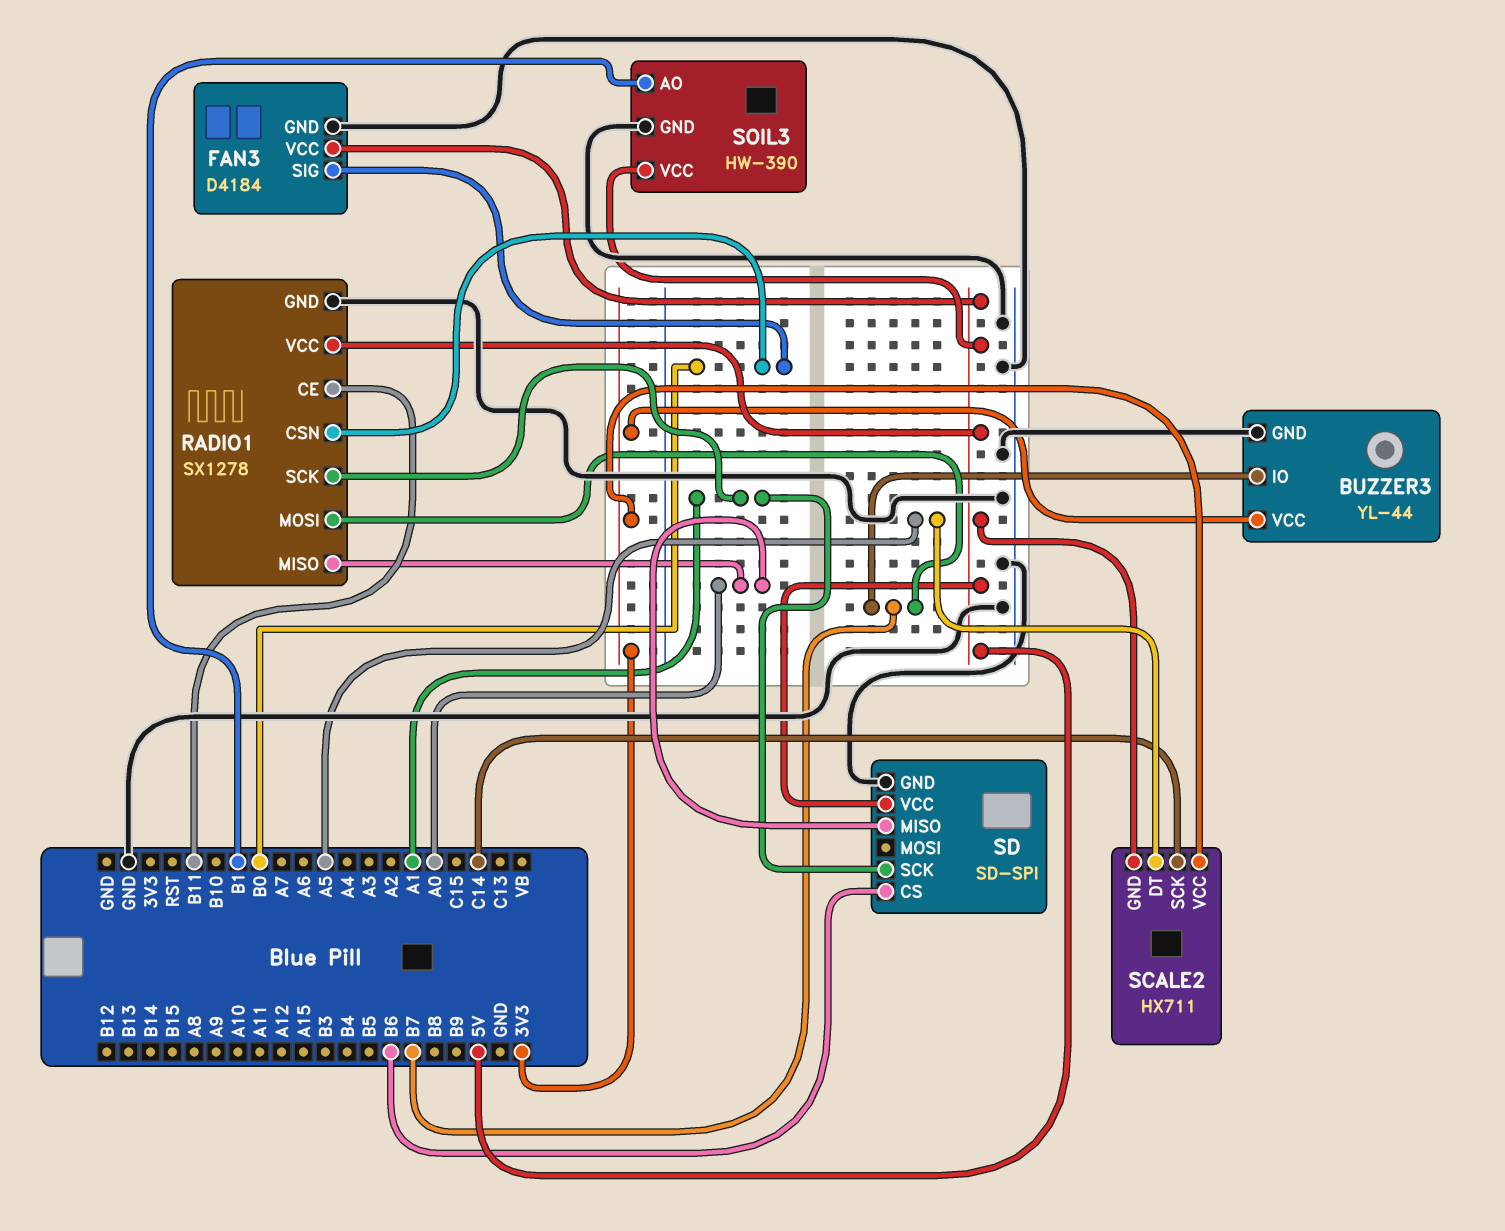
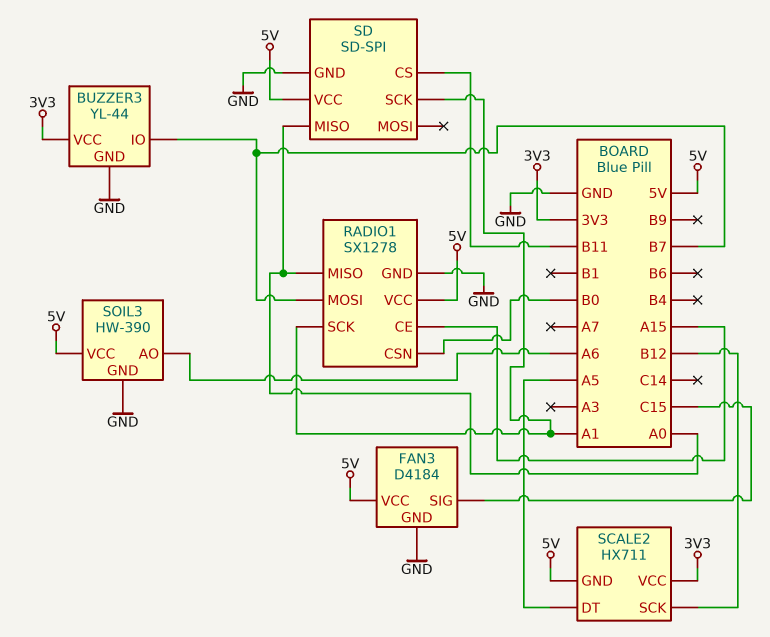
FAN3 pin SIG: B0 -> C15
RADIO1 pin CE: B11 -> A15
SCALE2 pin SCK: C14 -> B12
SD pin CS: B6 -> B11
SOIL3 pin AO: B1 -> A6

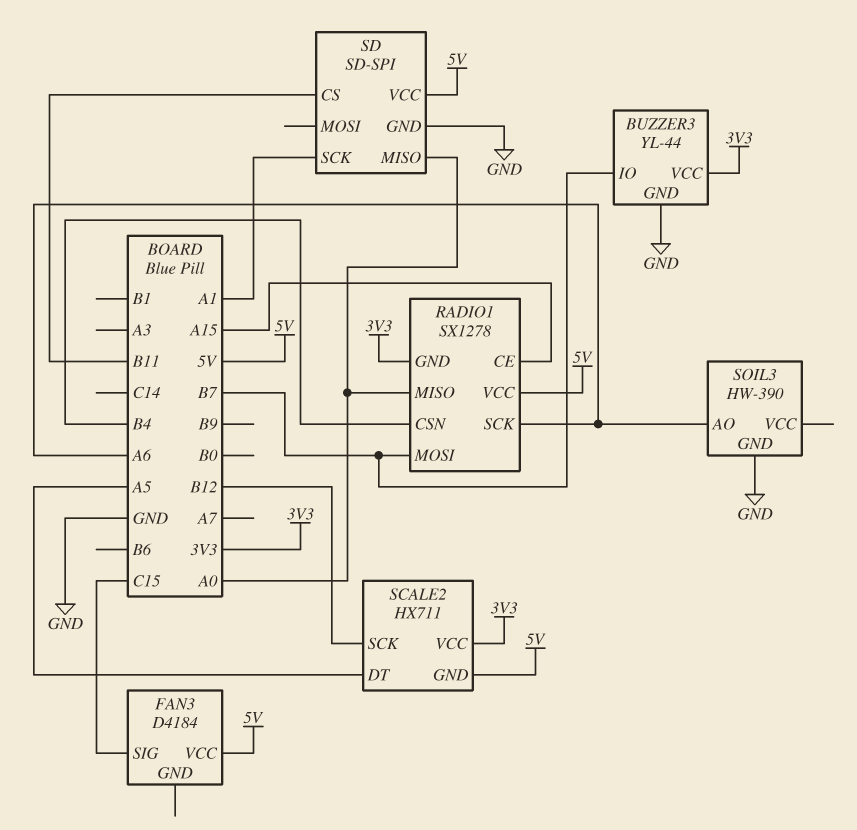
FAN3 pin GND: GND -> none
RADIO1 pin CSN: B0 -> B4
RADIO1 pin GND: GND -> 3V3
RADIO1 pin SCK: A1 -> A6
SOIL3 pin VCC: 5V -> none

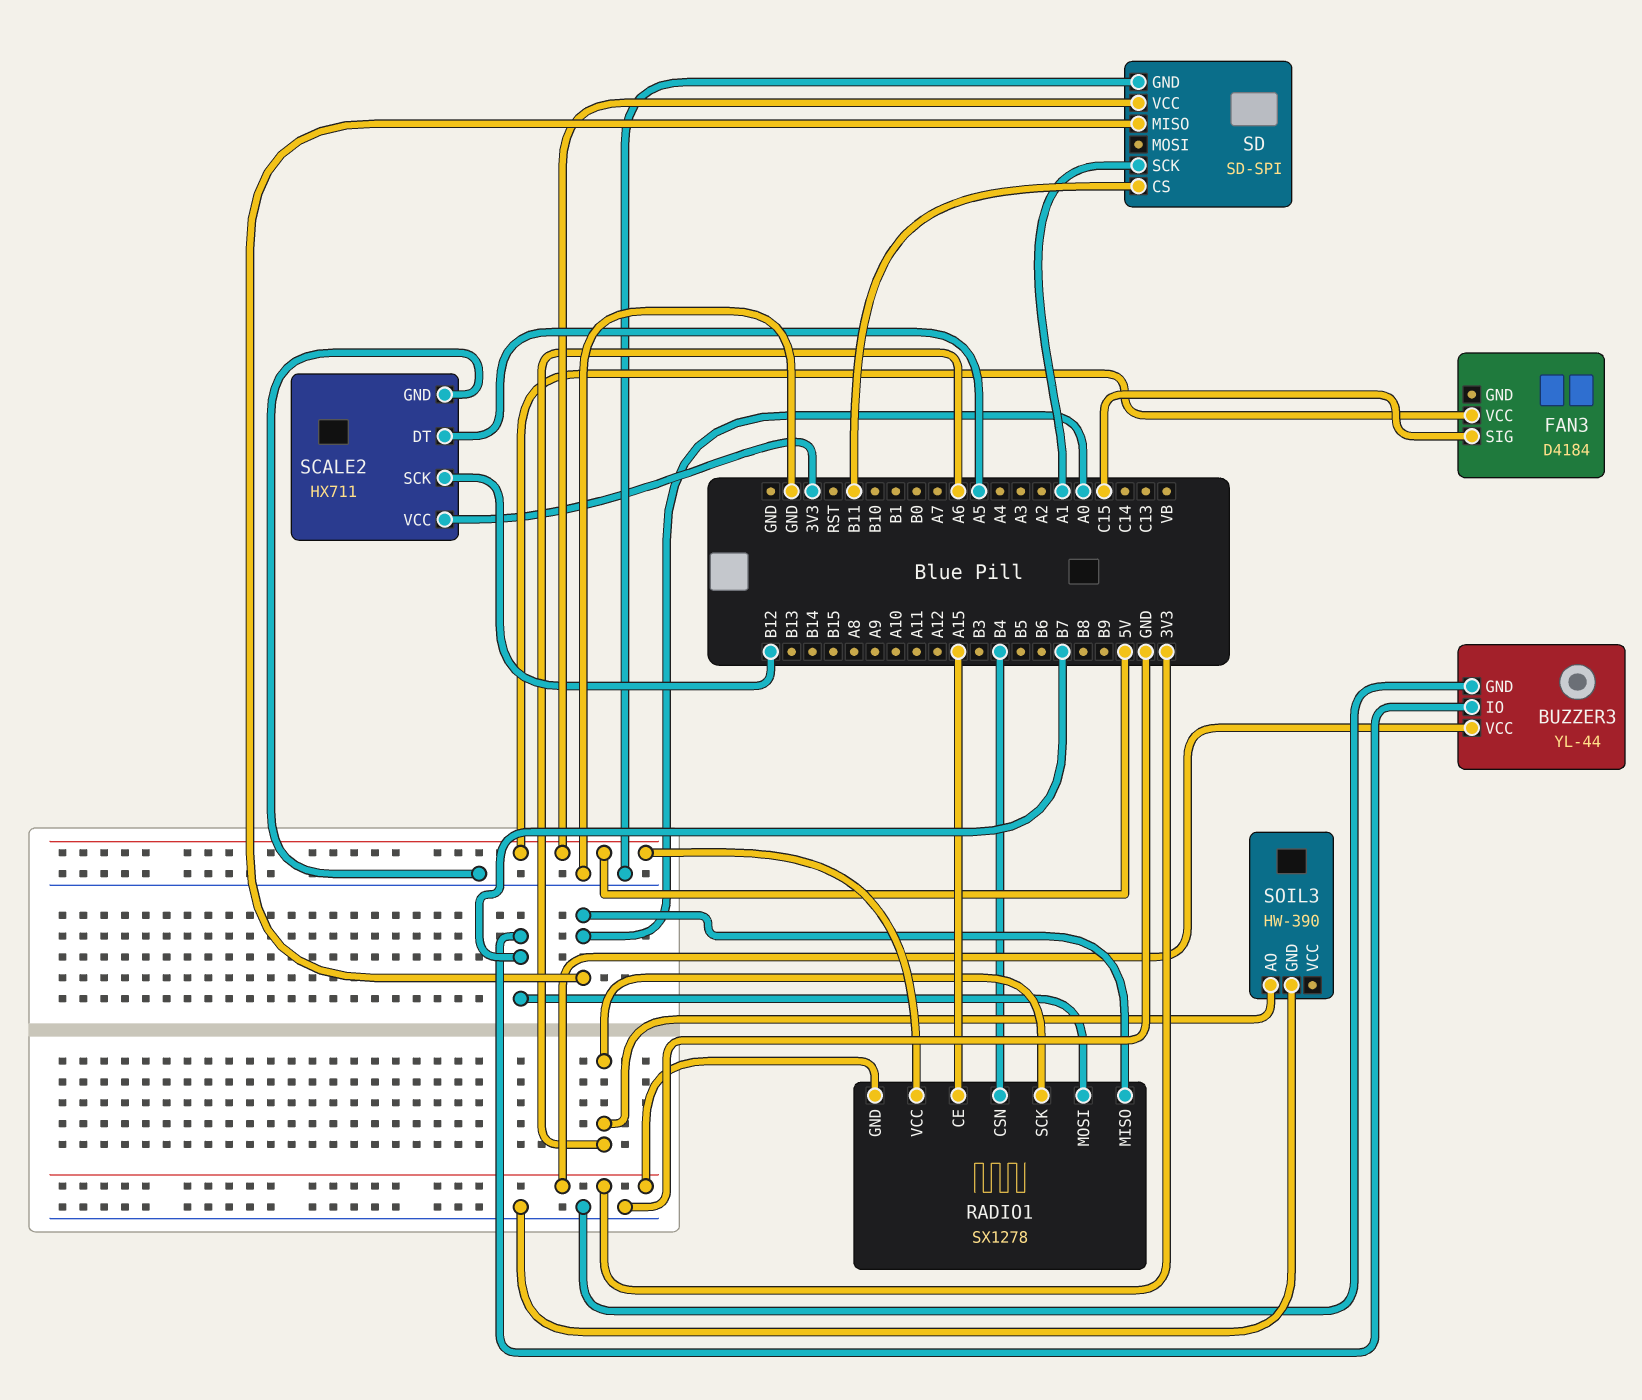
SCALE2 pin GND: 5V -> GND

